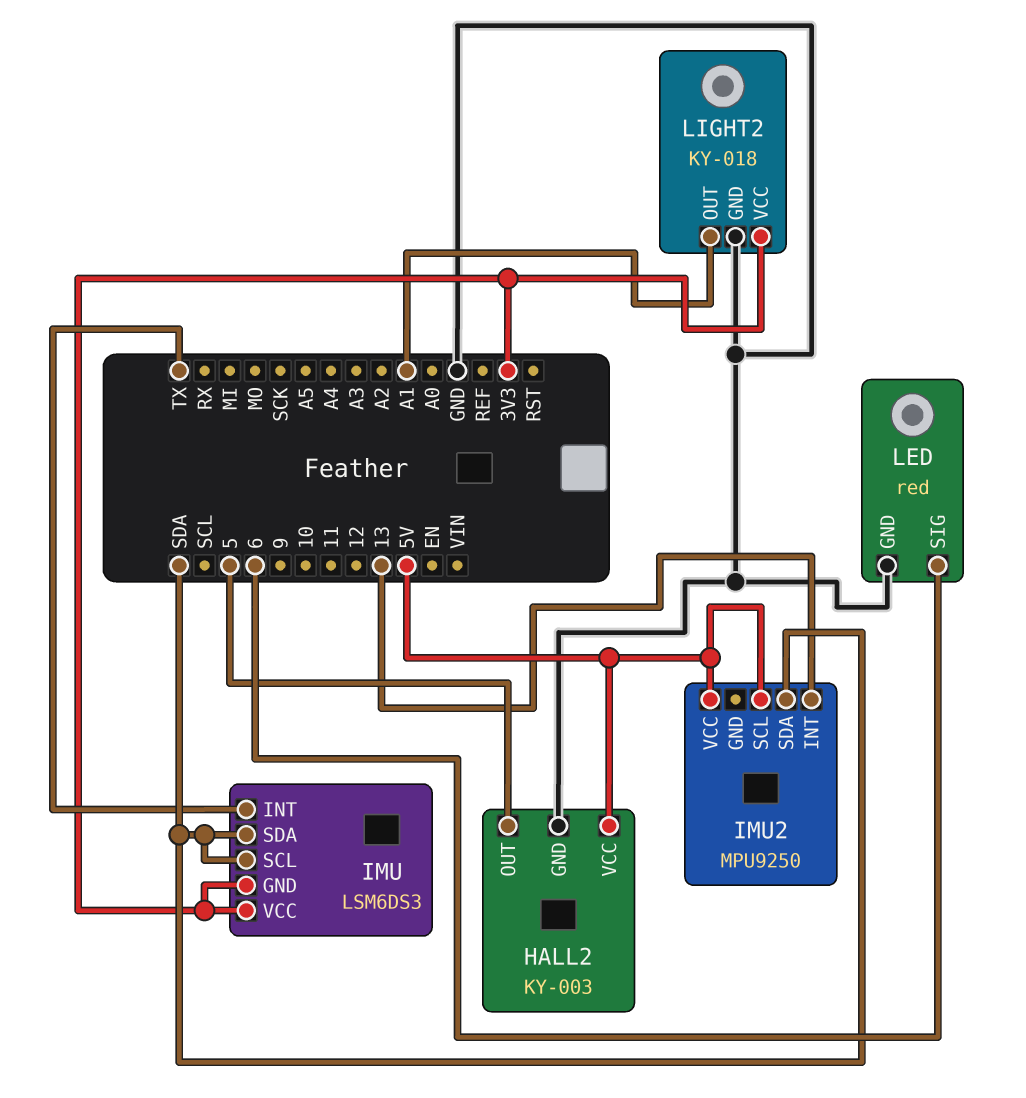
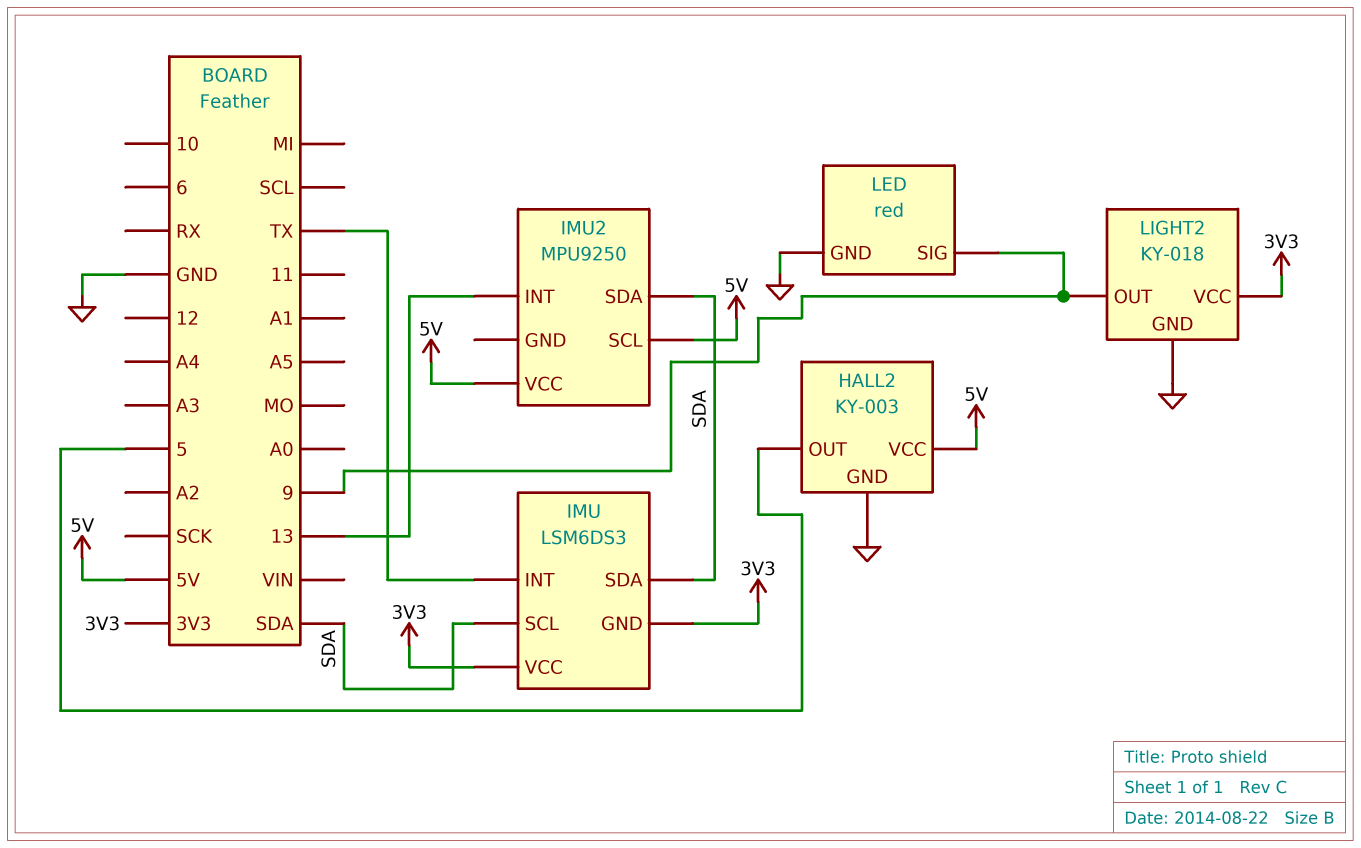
LED pin SIG: 6 -> 9
LIGHT2 pin OUT: A1 -> 9

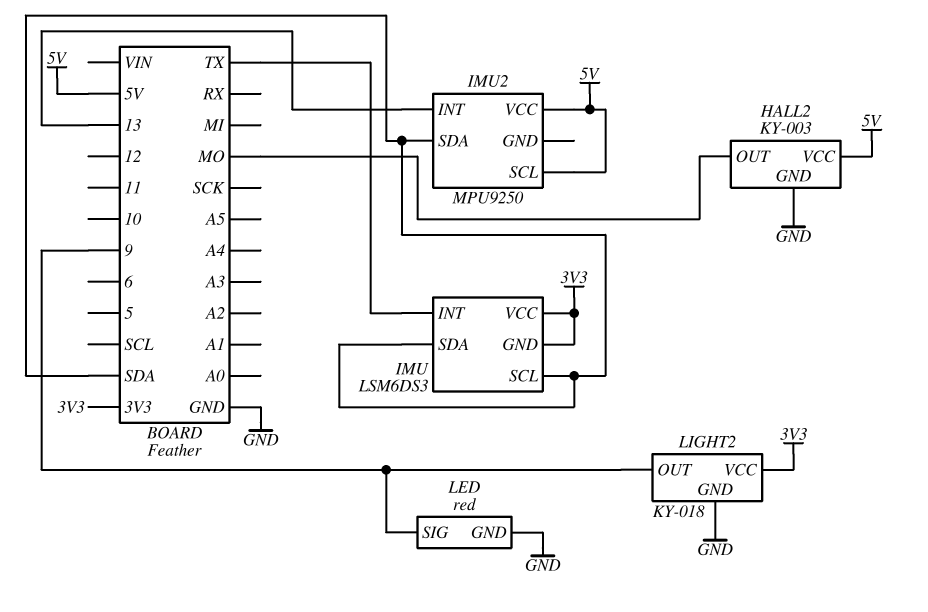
HALL2 pin OUT: 5 -> MO

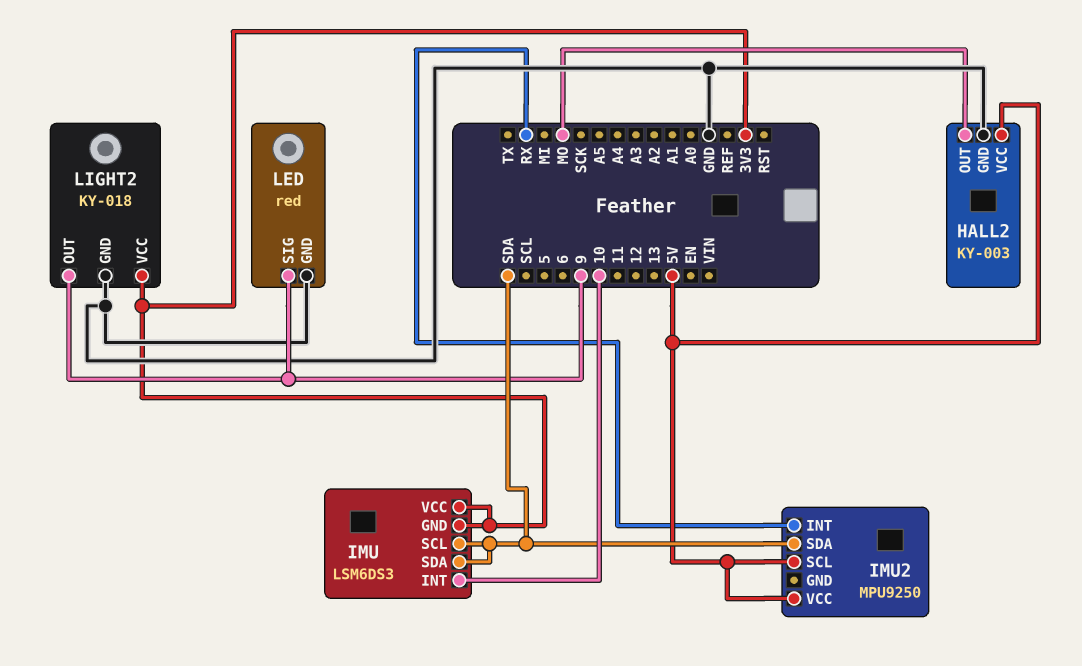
IMU pin INT: TX -> 10
IMU2 pin INT: 13 -> RX

